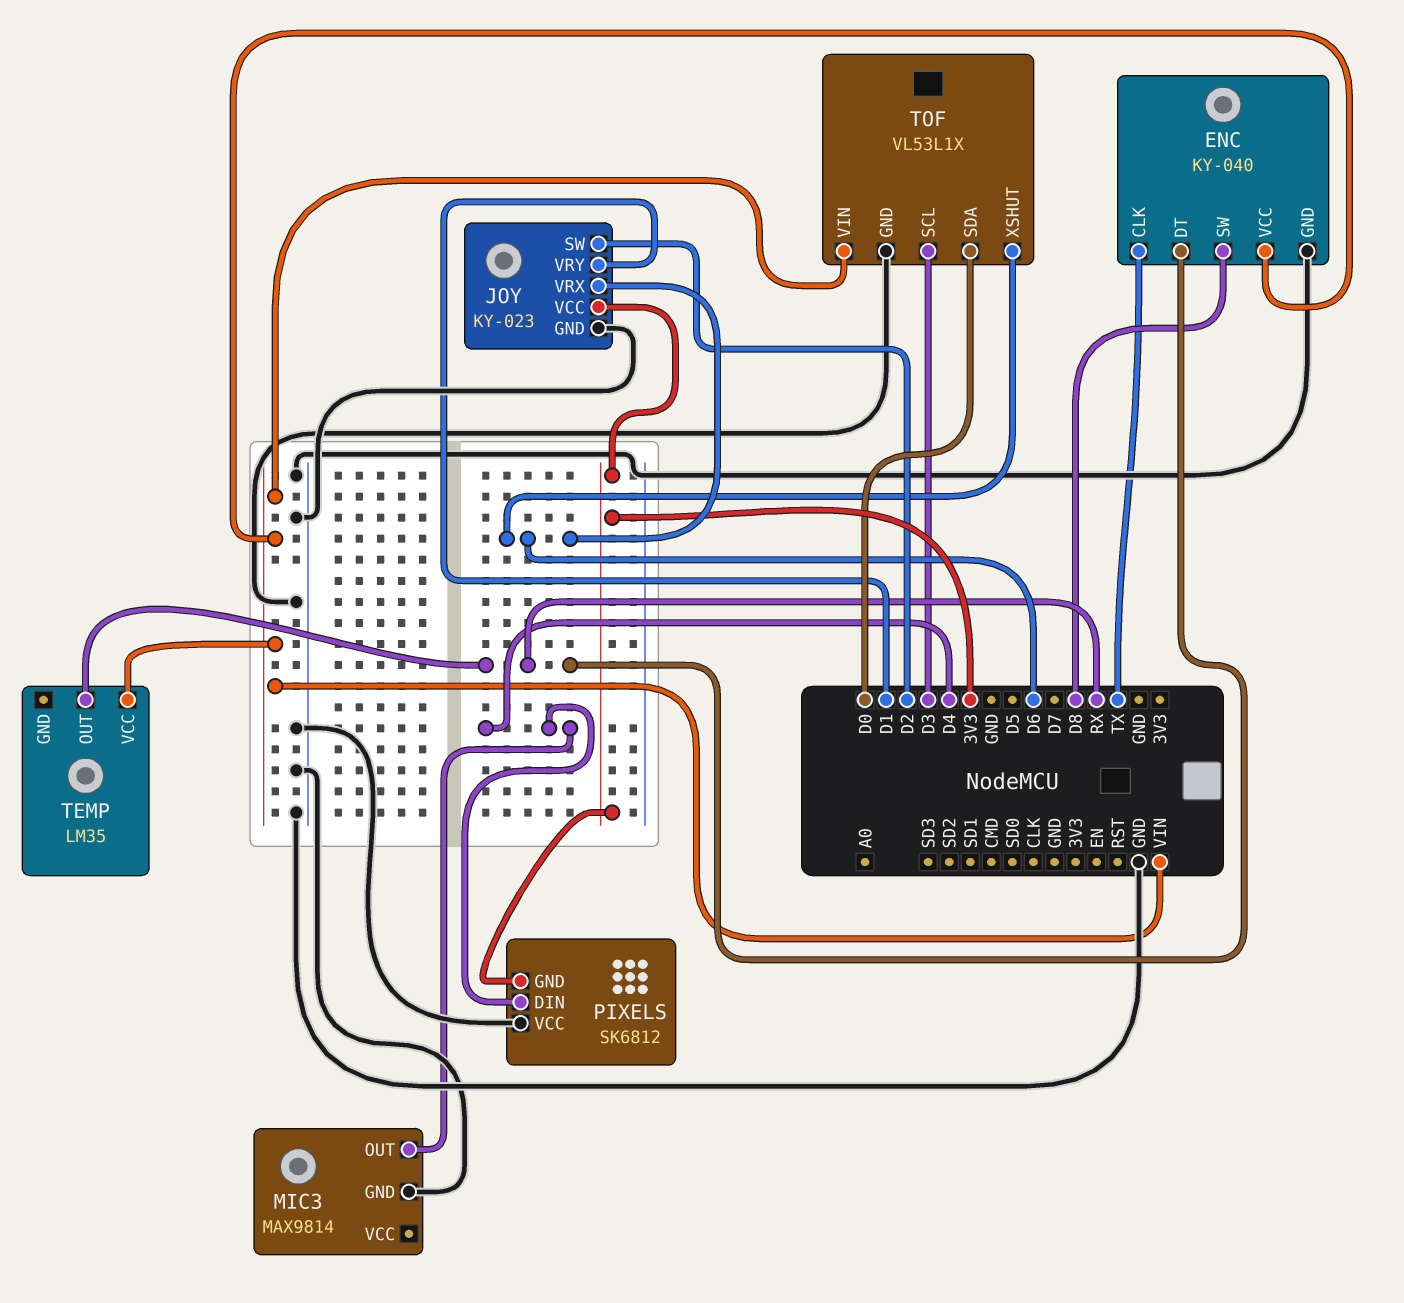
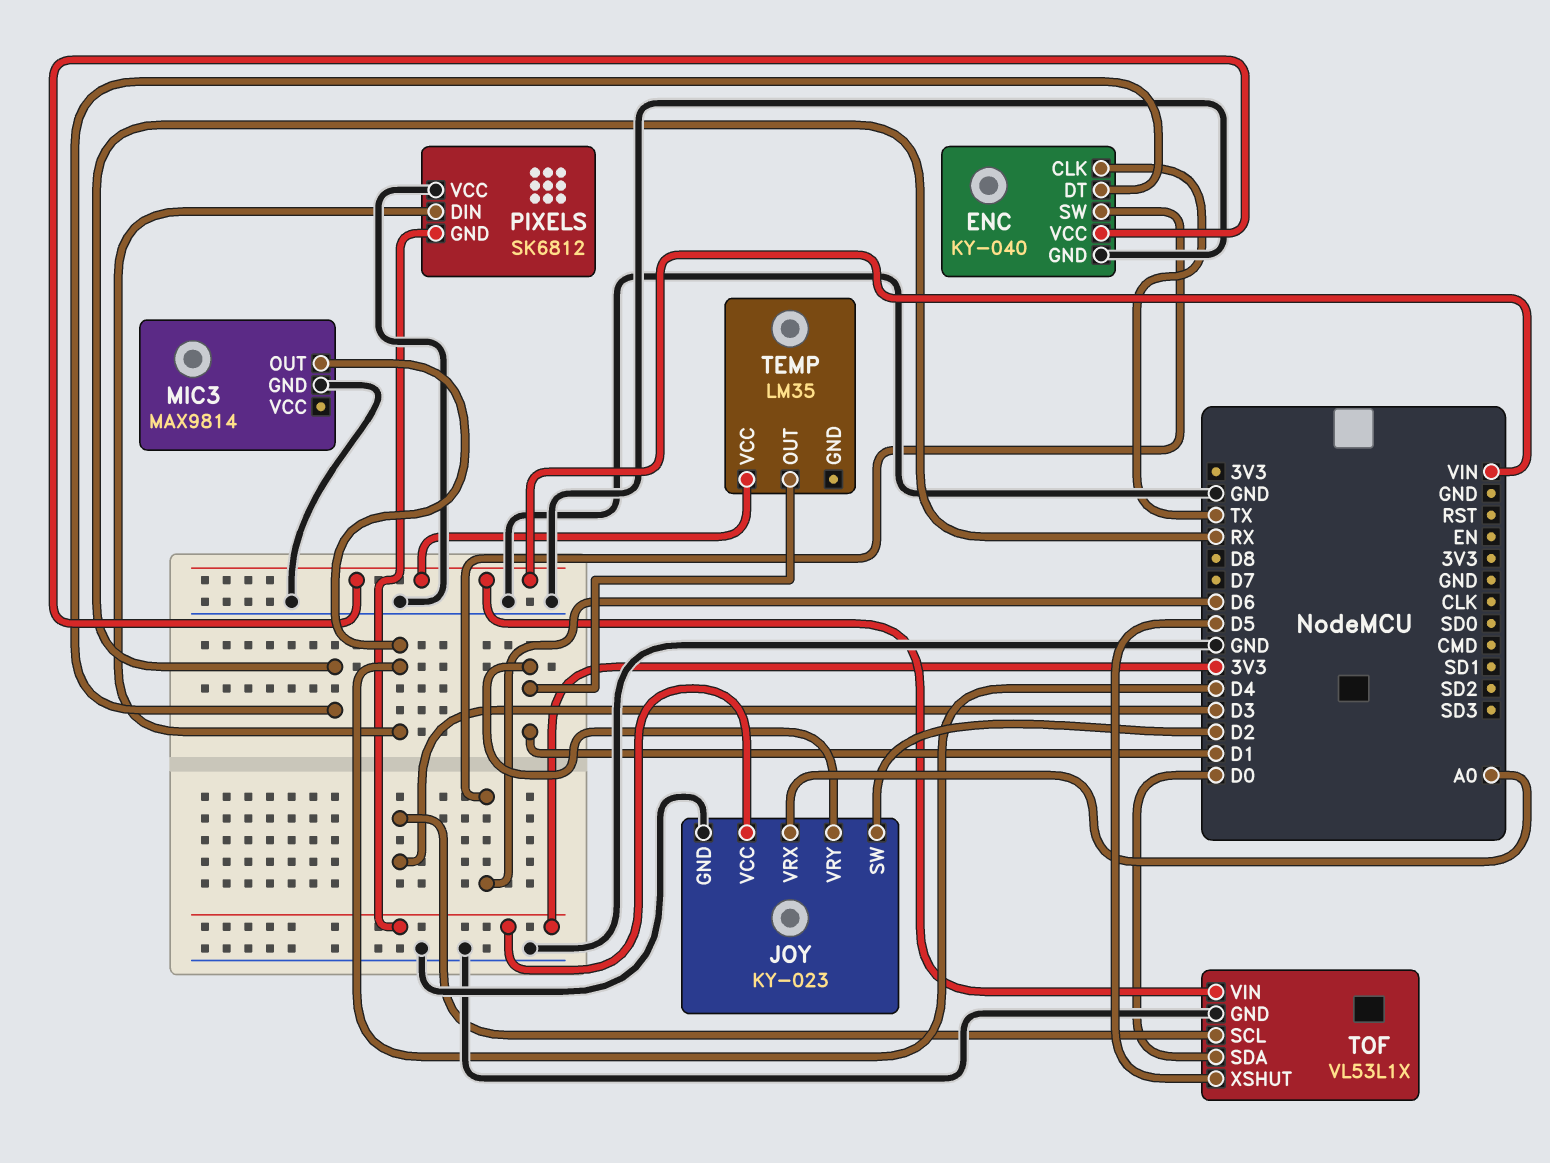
ENC pin SW: D8 -> D6
JOY pin VRX: D6 -> A0
TEMP pin OUT: RX -> D1
TOF pin XSHUT: D6 -> D5

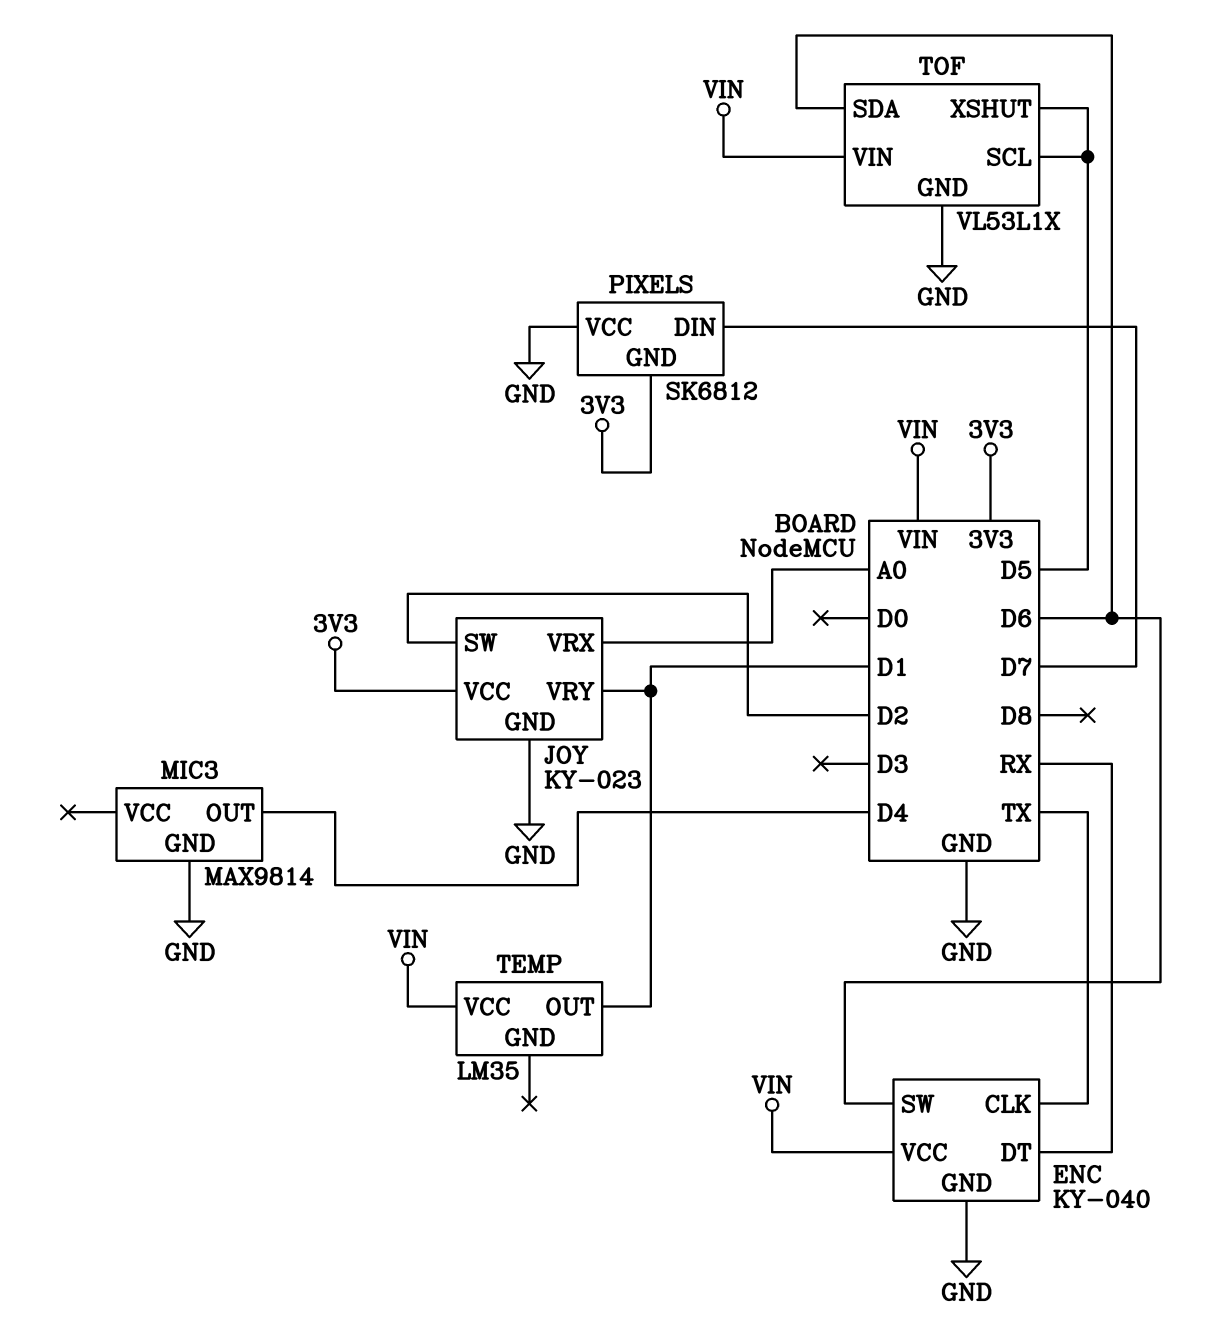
PIXELS pin DIN: D4 -> D7
TOF pin SCL: D3 -> D5
TOF pin SDA: D0 -> D6

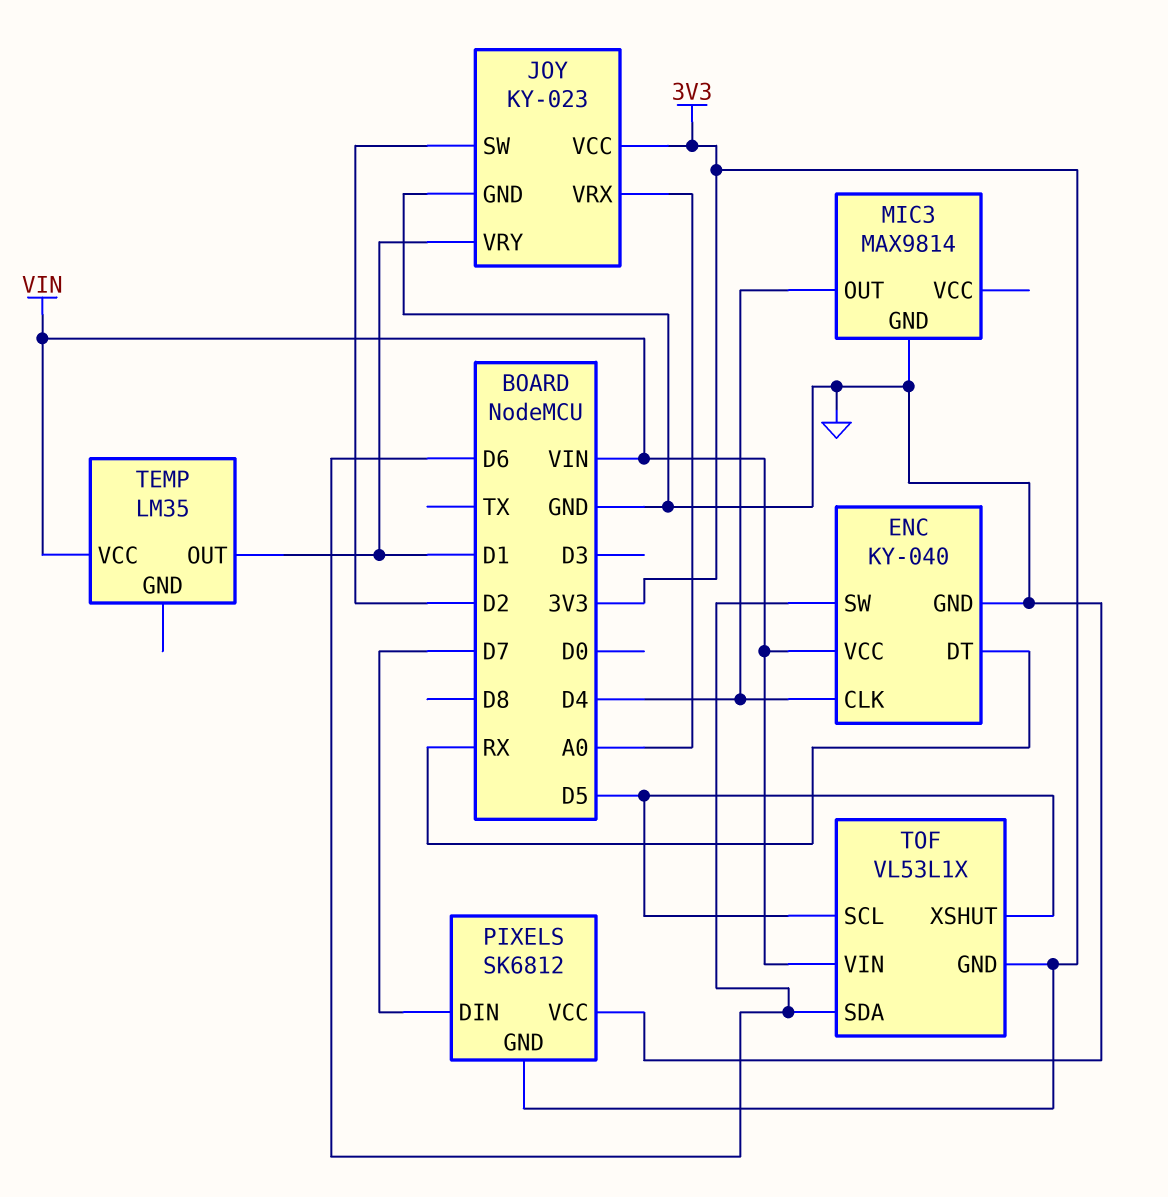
ENC pin CLK: TX -> D4
TOF pin GND: GND -> 3V3

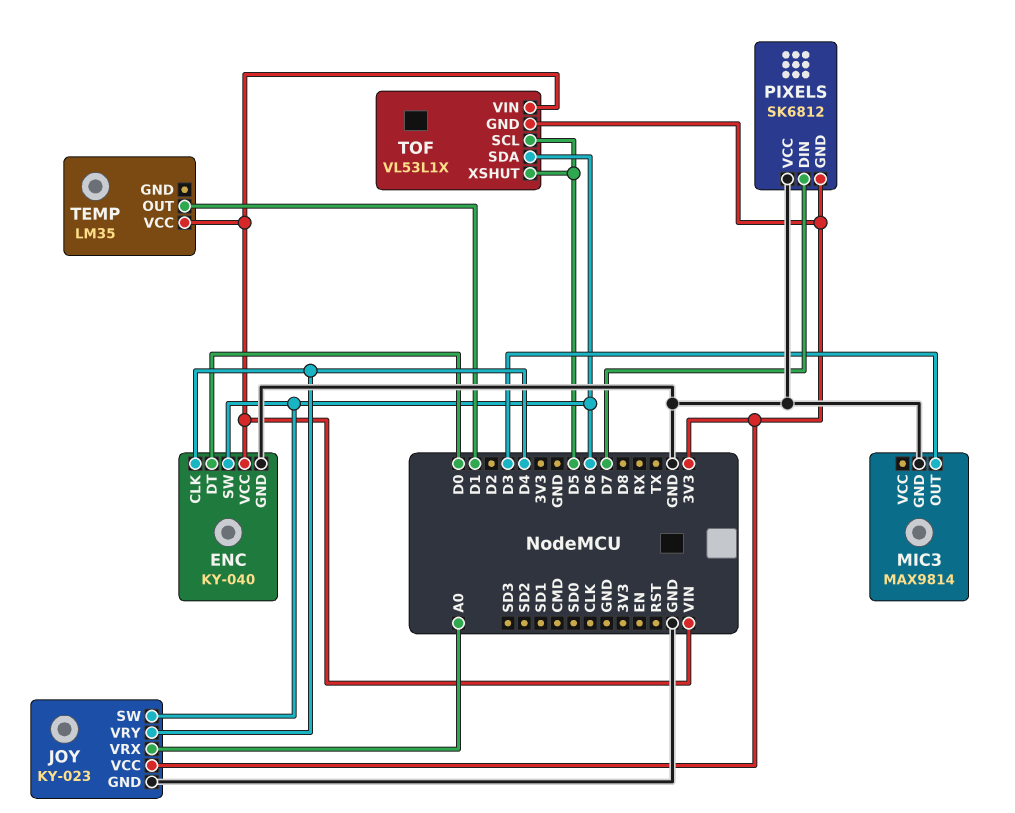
ENC pin DT: RX -> D0
JOY pin SW: D2 -> D6
JOY pin VRY: D1 -> D4
MIC3 pin OUT: D4 -> D3

